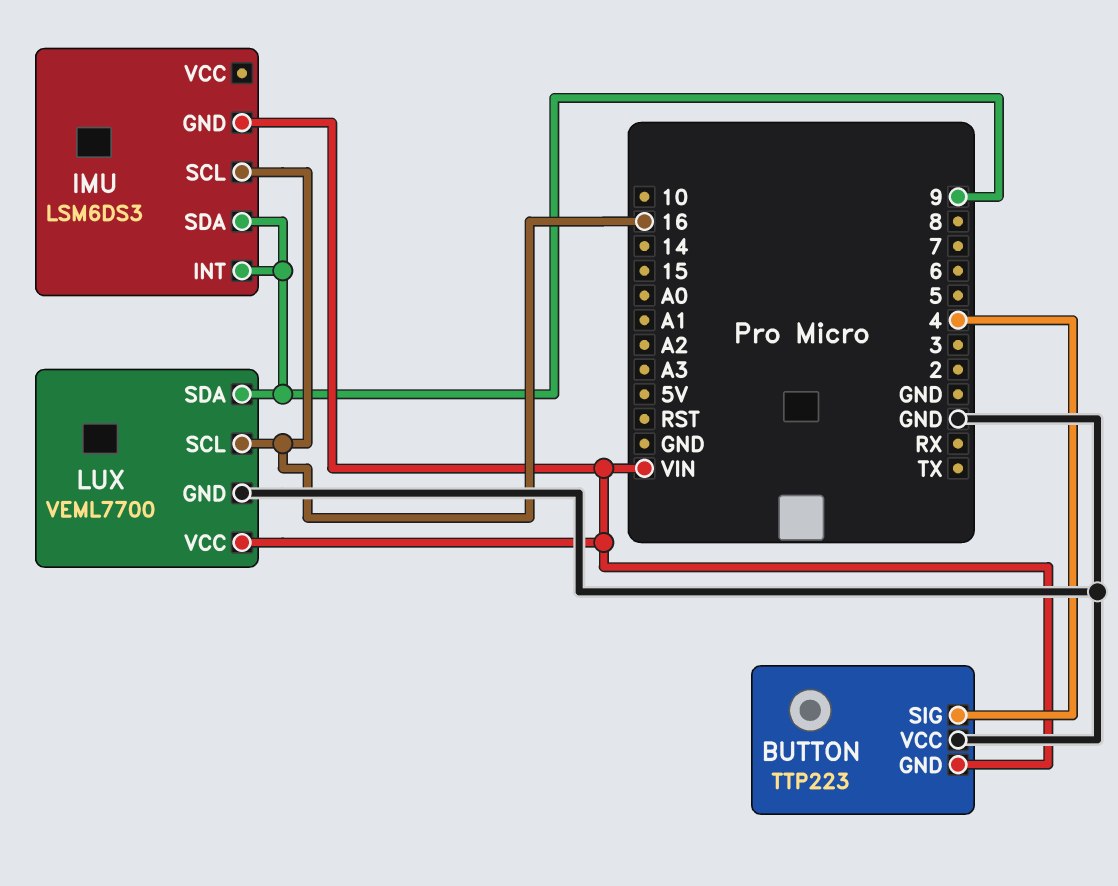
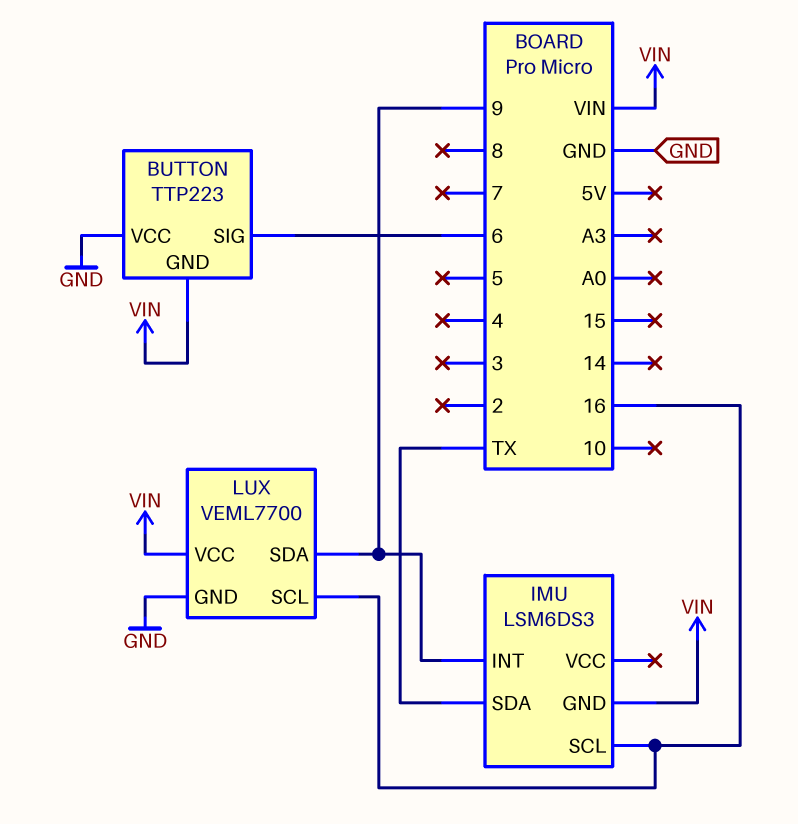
BUTTON pin SIG: 4 -> 6
IMU pin SDA: 9 -> TX

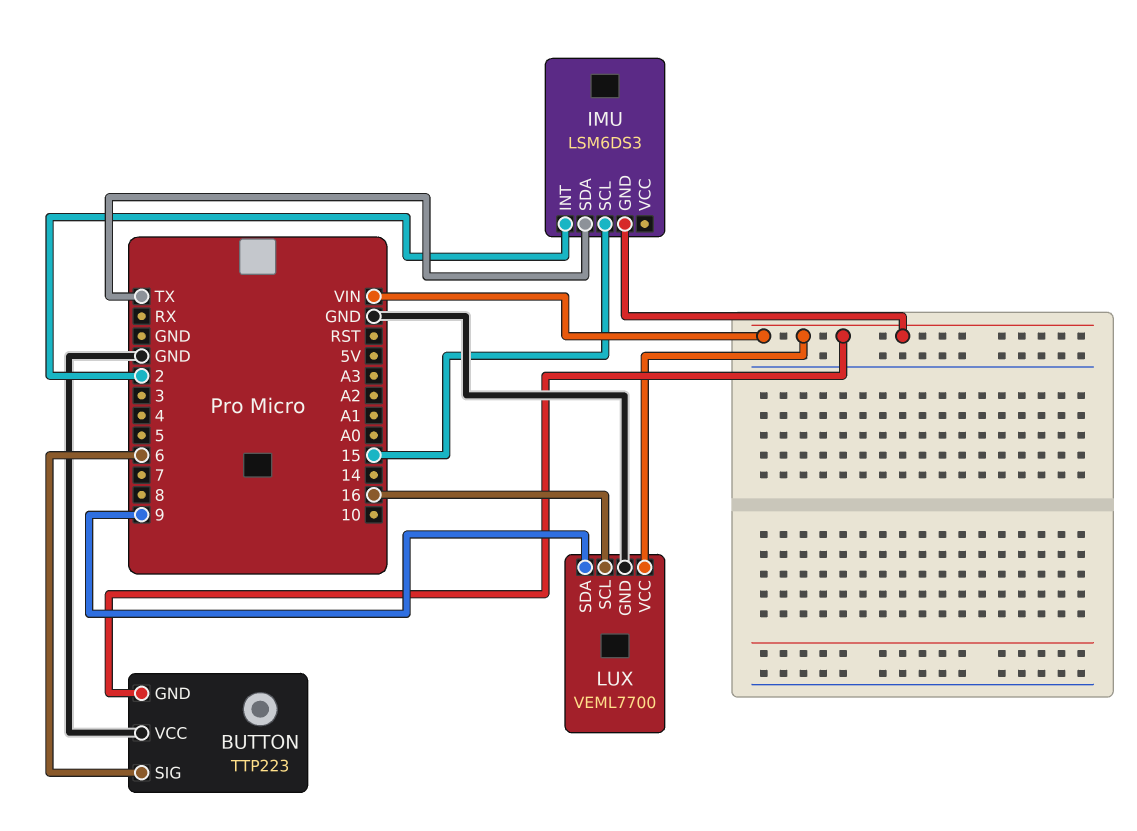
IMU pin INT: 9 -> 2
IMU pin SCL: 16 -> 15

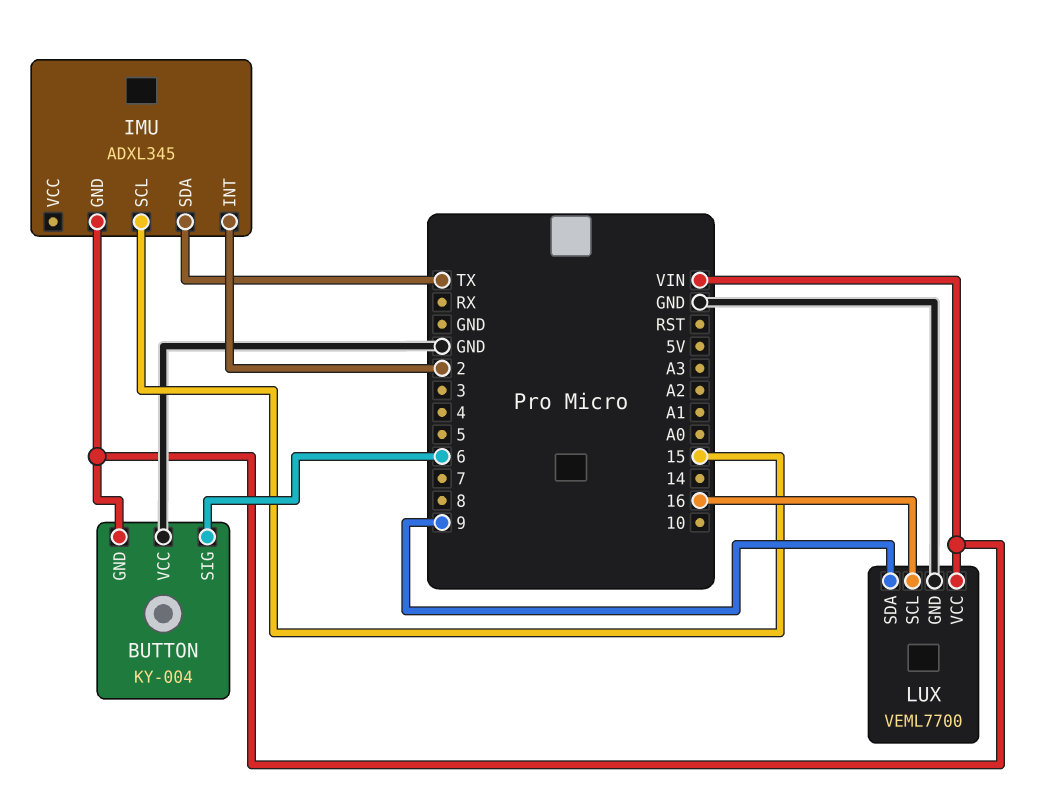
BUTTON: TTP223 -> KY-004
IMU: LSM6DS3 -> ADXL345

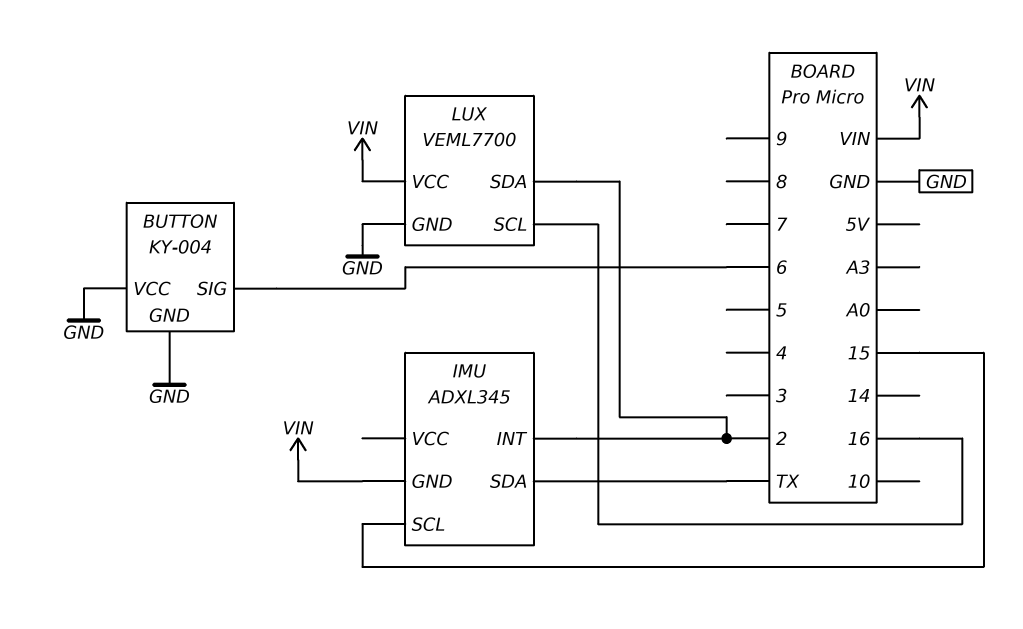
BUTTON pin GND: VIN -> GND
LUX pin SDA: 9 -> 2

